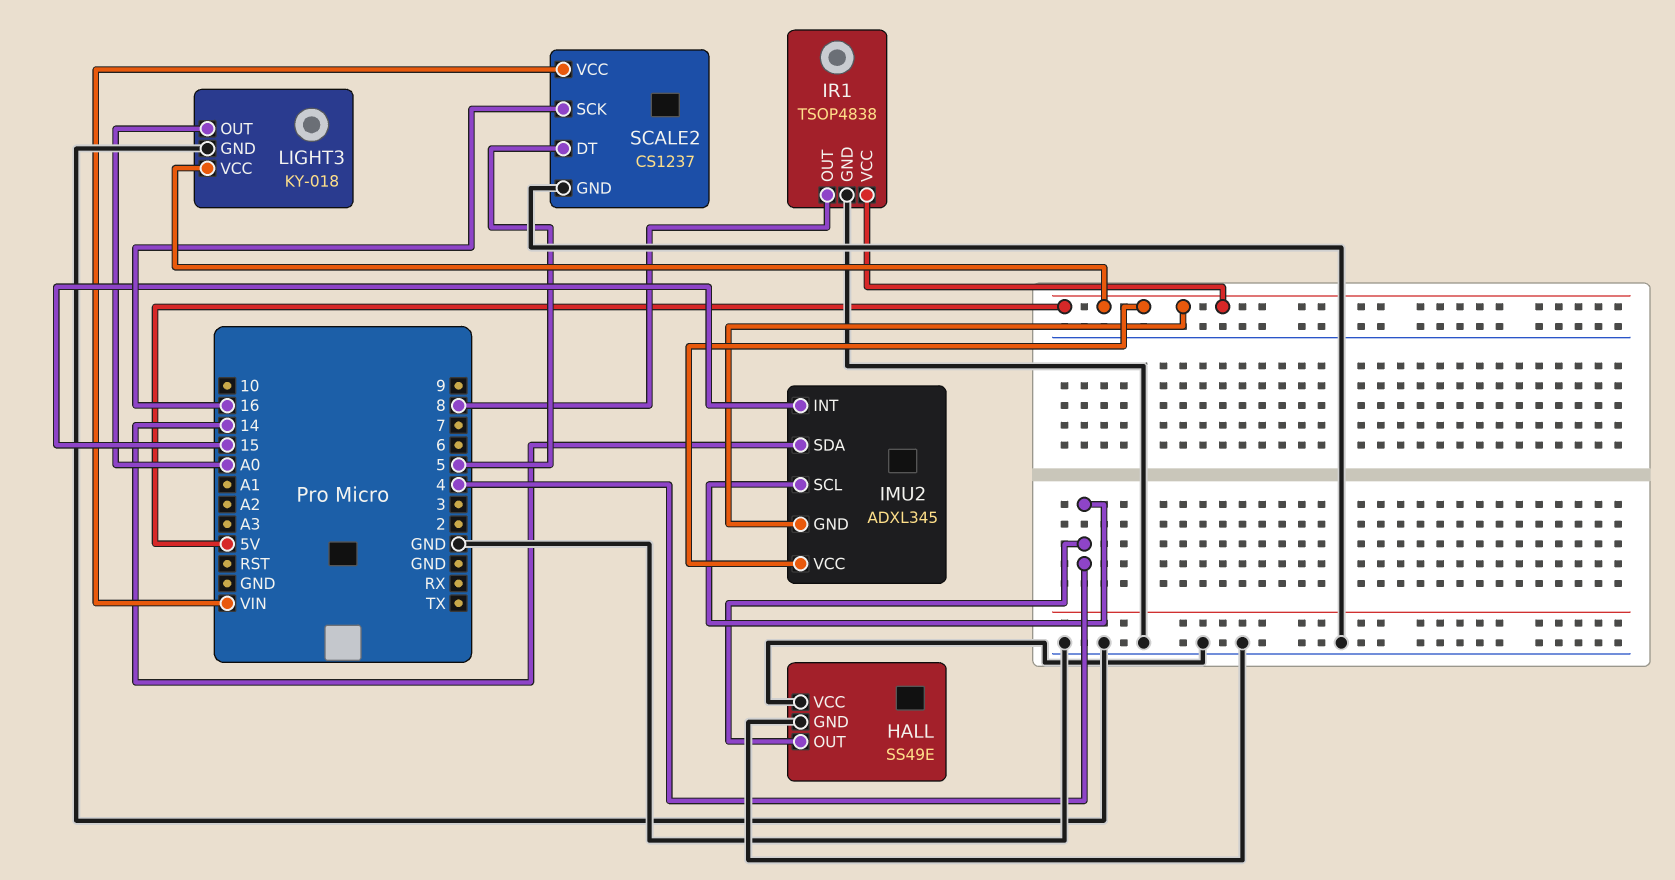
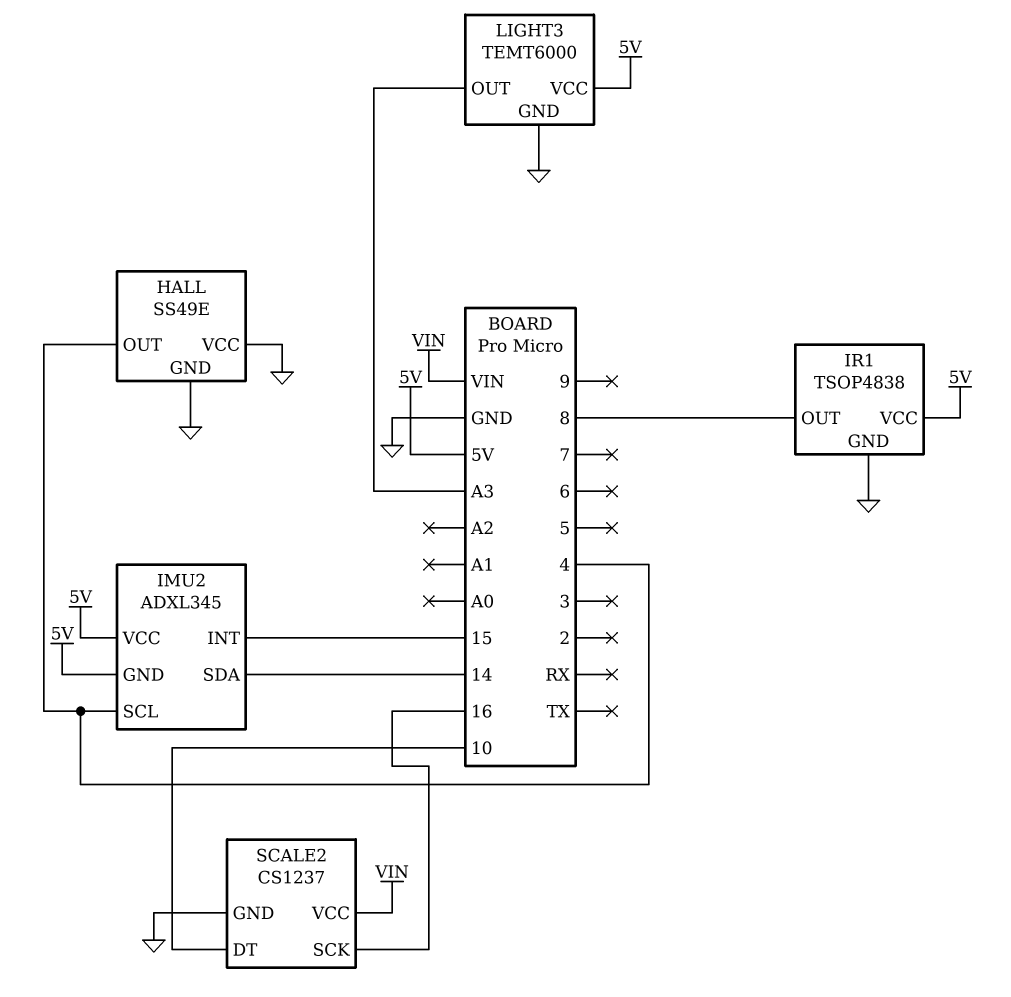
LIGHT3: KY-018 -> TEMT6000
LIGHT3 pin OUT: A0 -> A3
SCALE2 pin DT: 5 -> 10

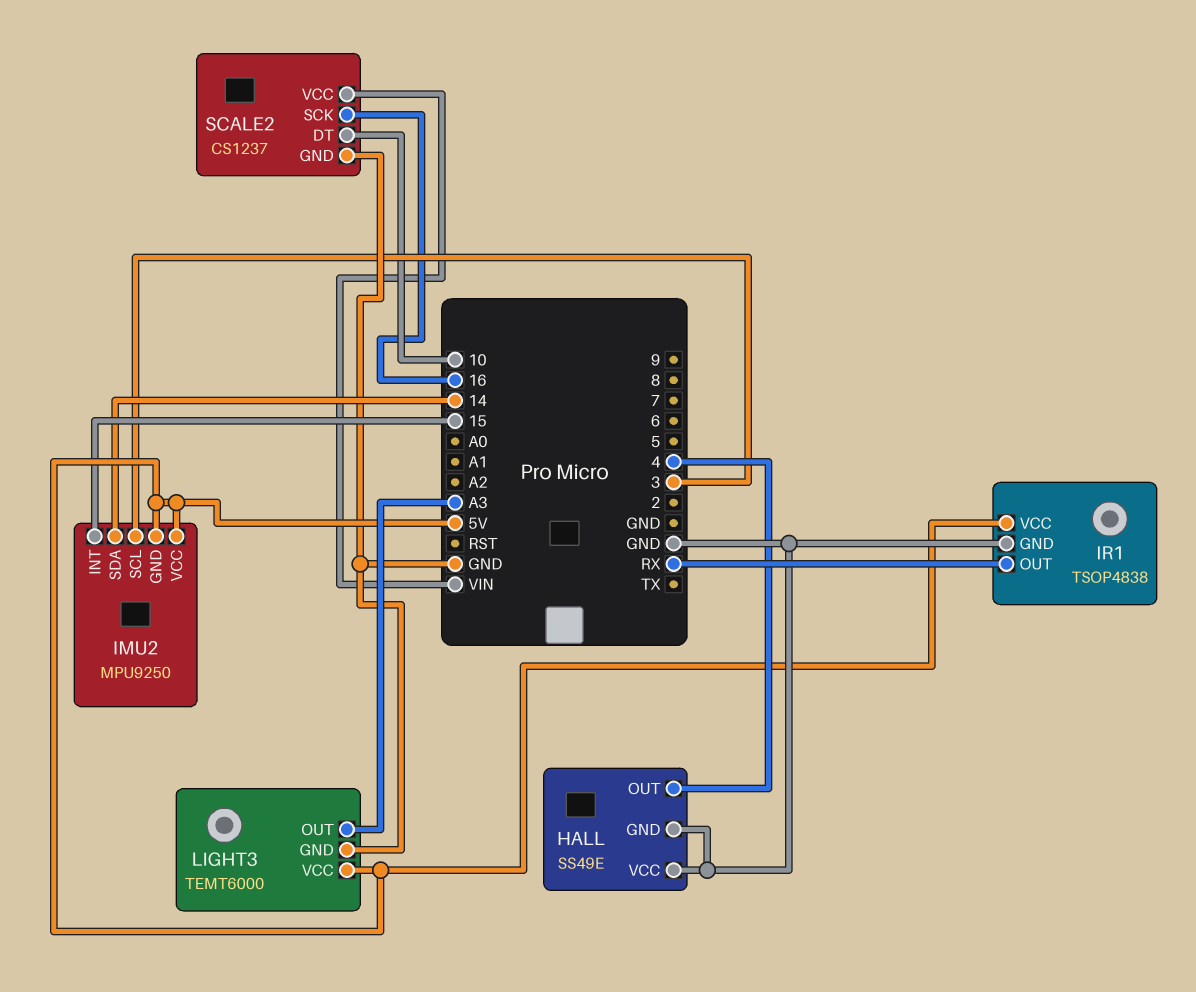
IMU2: ADXL345 -> MPU9250
IMU2 pin SCL: 4 -> 3
IR1 pin OUT: 8 -> RX

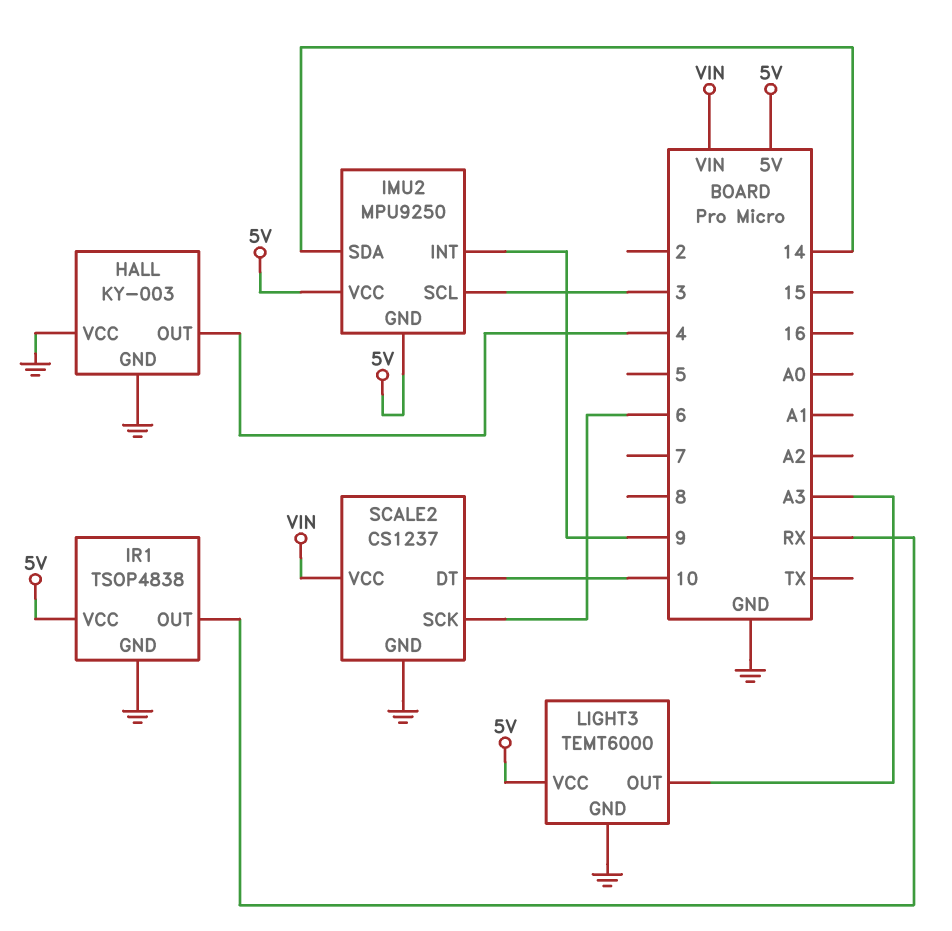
HALL: SS49E -> KY-003
IMU2 pin INT: 15 -> 9
SCALE2 pin SCK: 16 -> 6

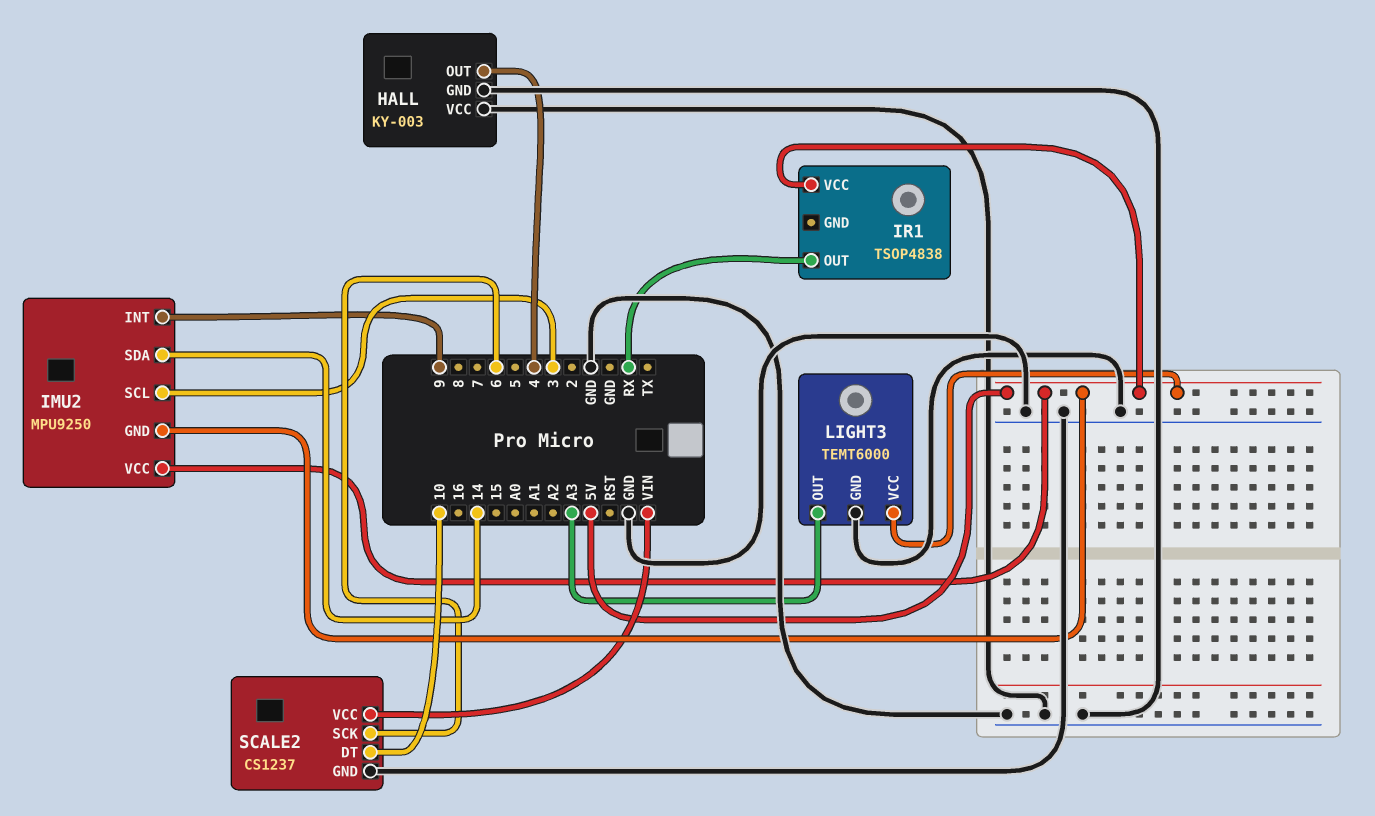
IR1 pin GND: GND -> none

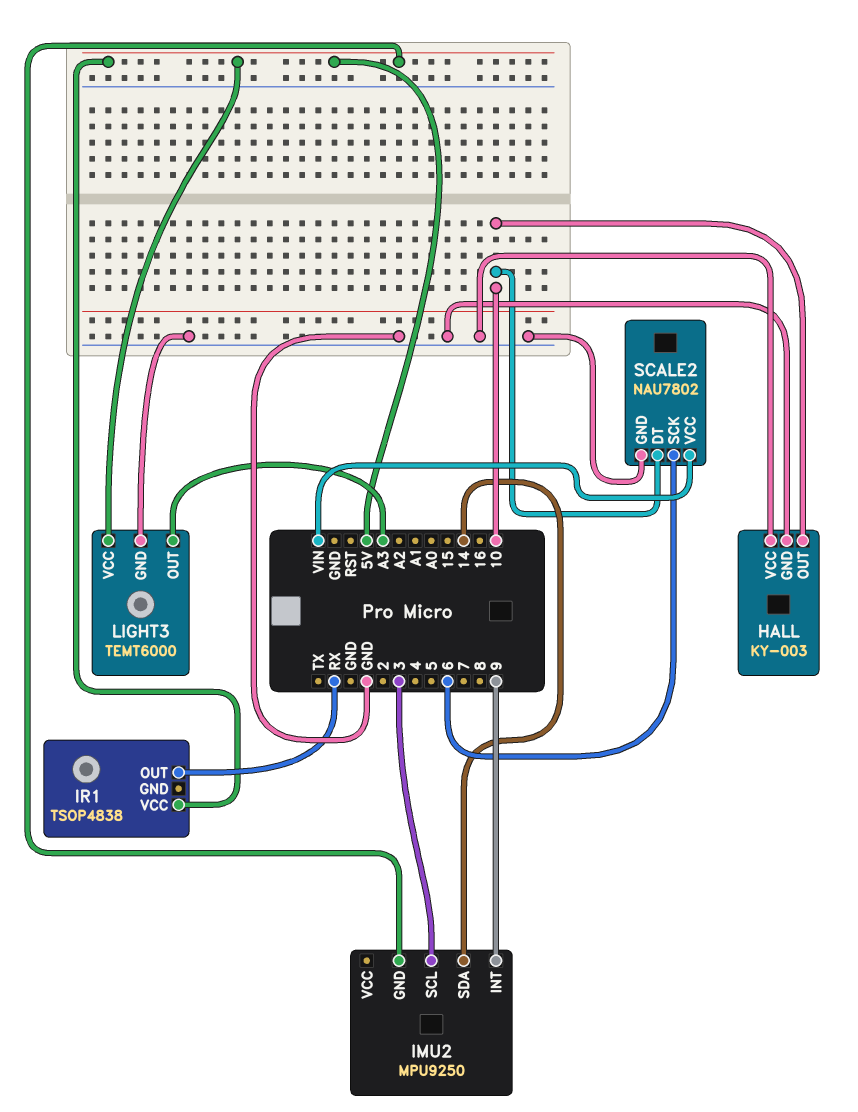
HALL pin OUT: 4 -> 10
IMU2 pin VCC: 5V -> none
SCALE2: CS1237 -> NAU7802

